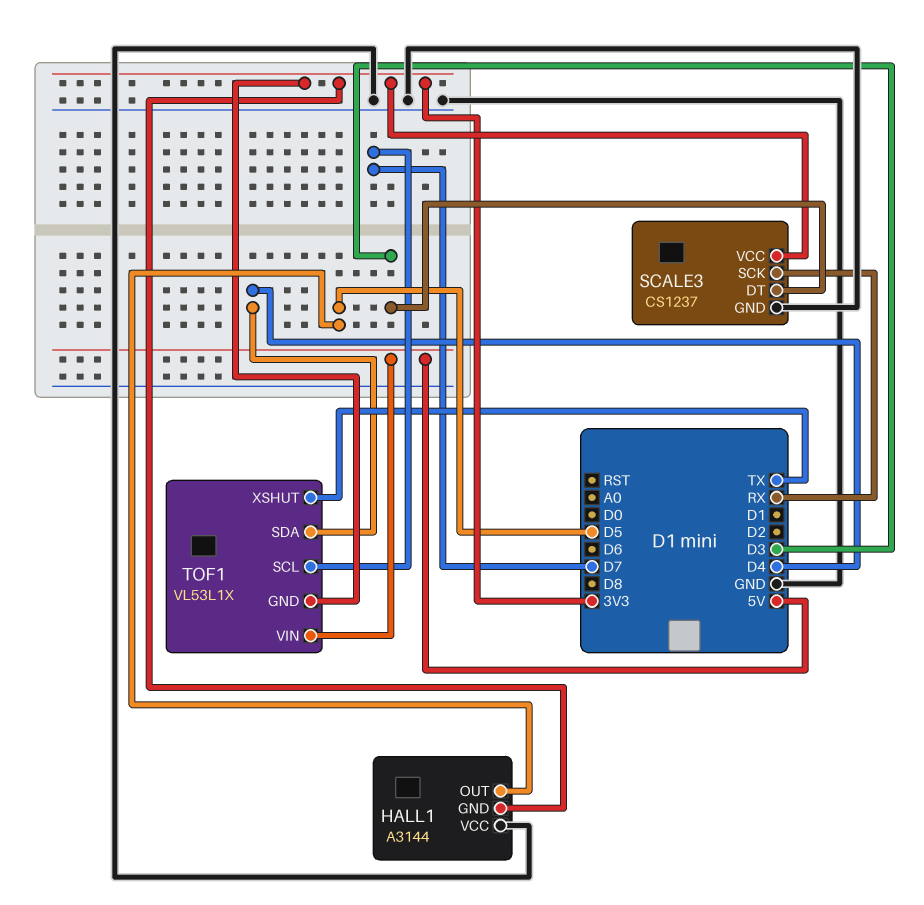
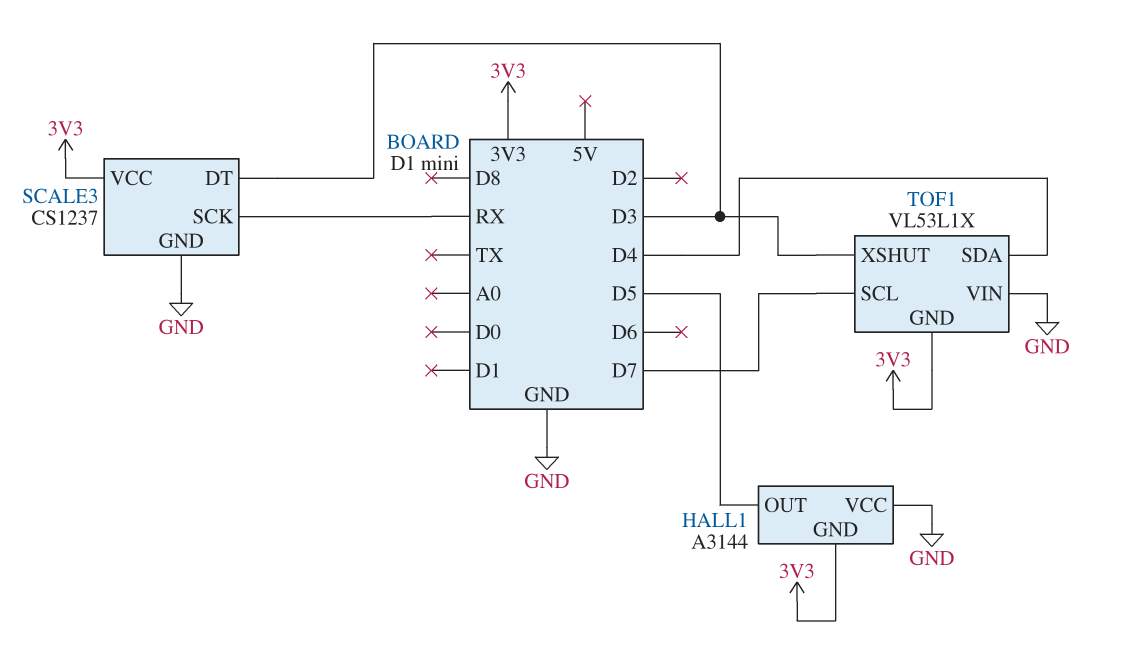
TOF1 pin VIN: 5V -> GND
TOF1 pin XSHUT: TX -> D3

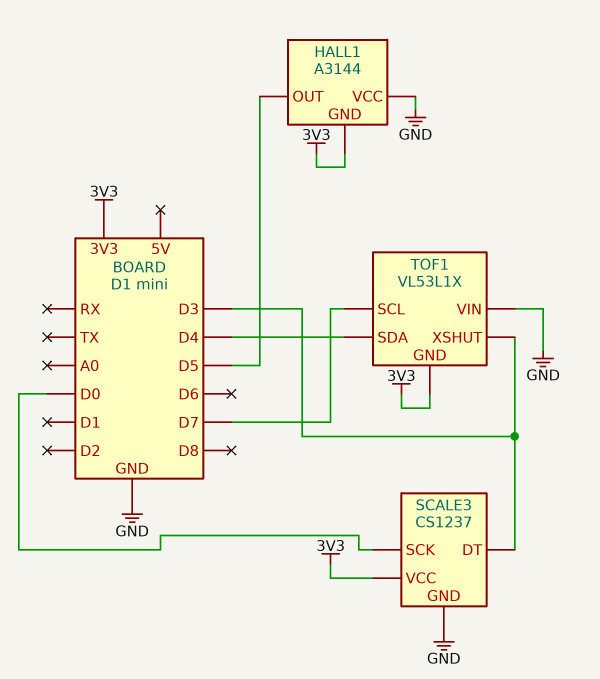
SCALE3 pin SCK: RX -> D0

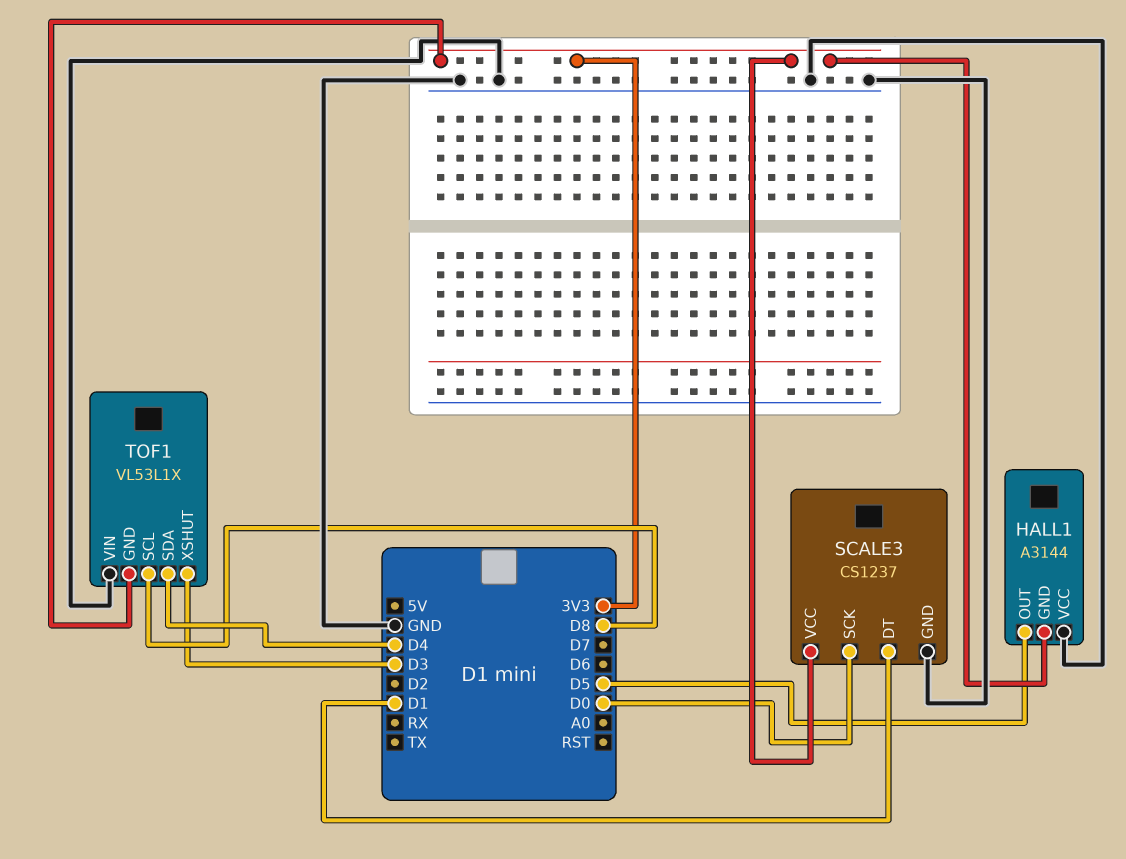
SCALE3 pin DT: D3 -> D1
TOF1 pin SCL: D7 -> D8

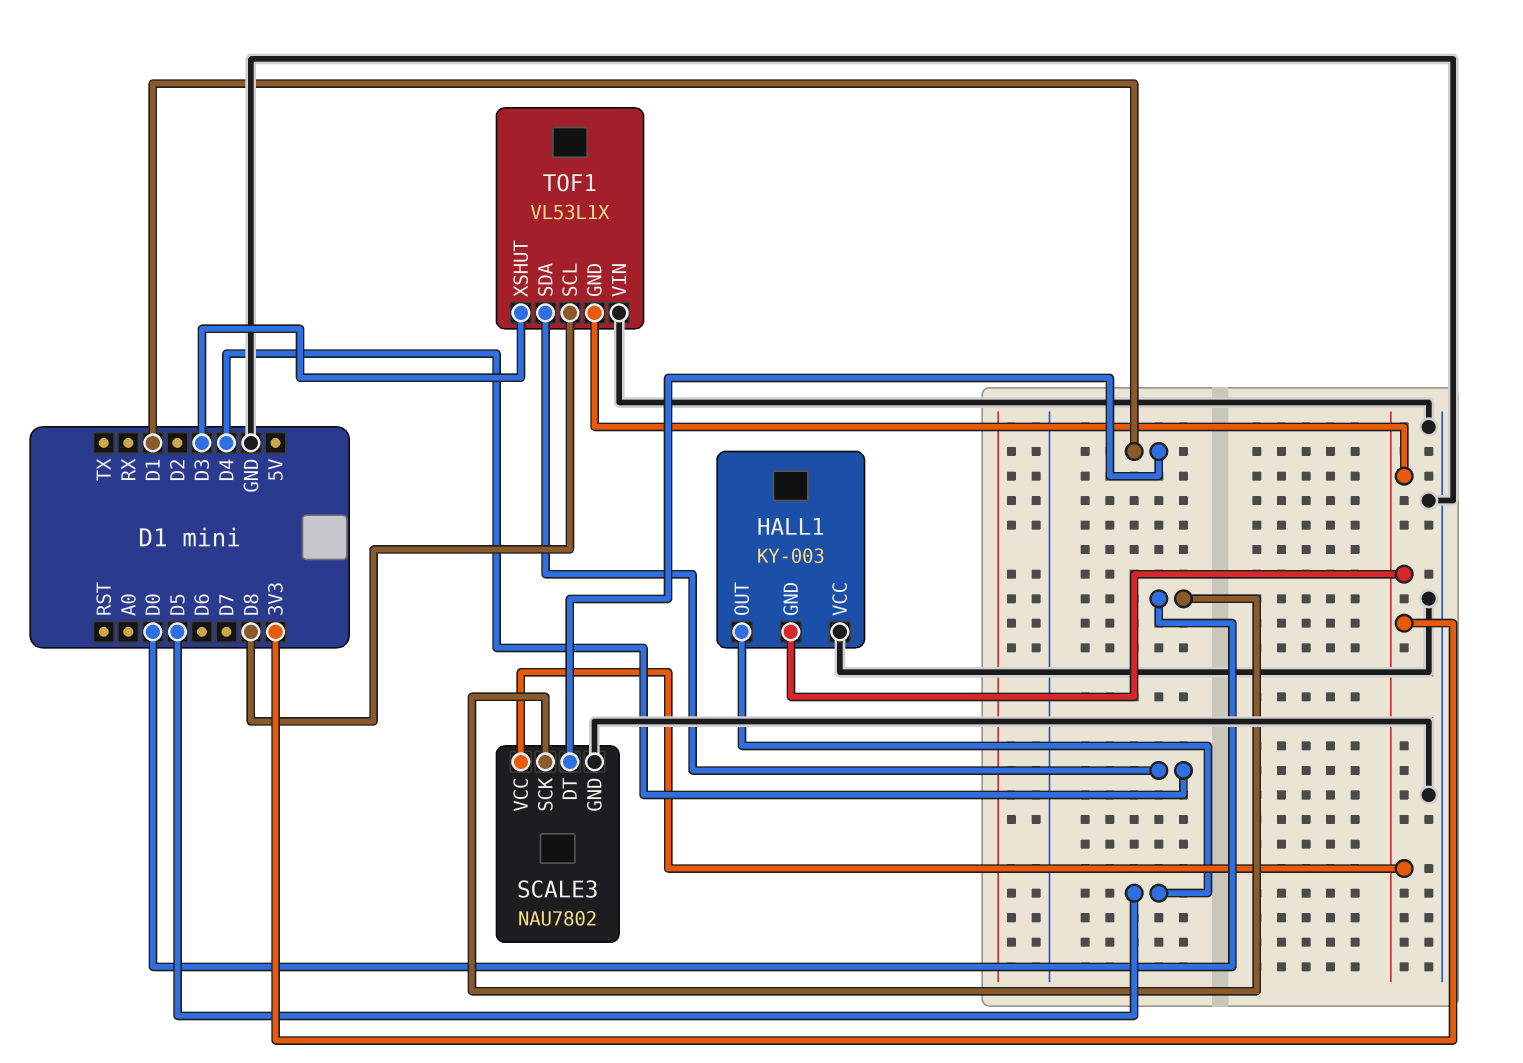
HALL1: A3144 -> KY-003
SCALE3: CS1237 -> NAU7802

